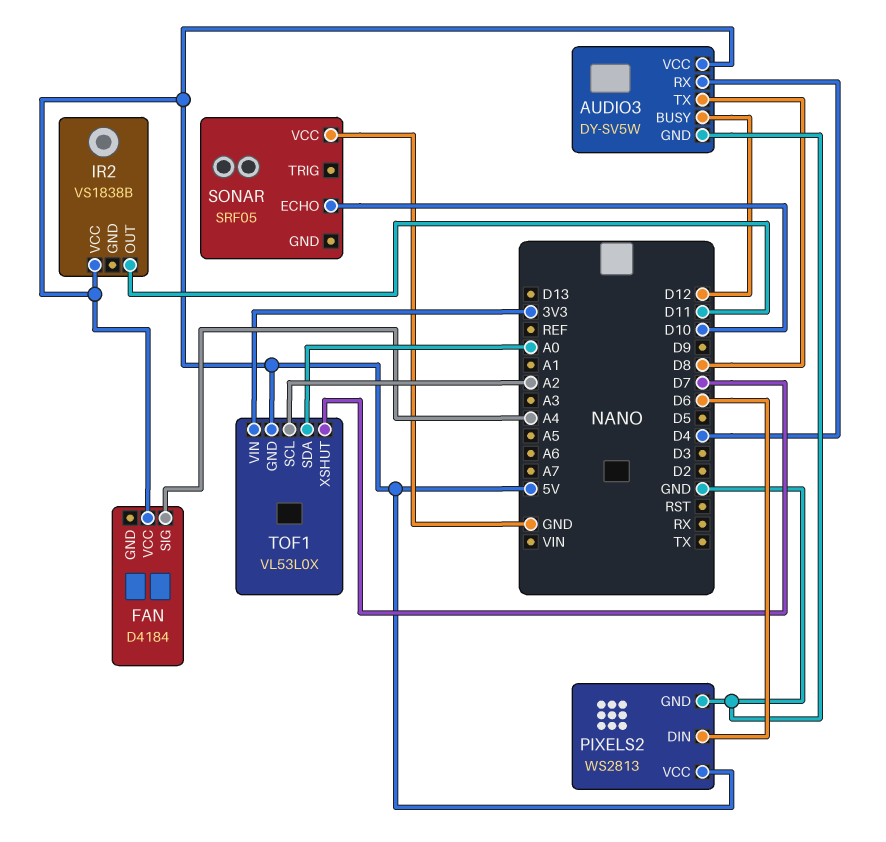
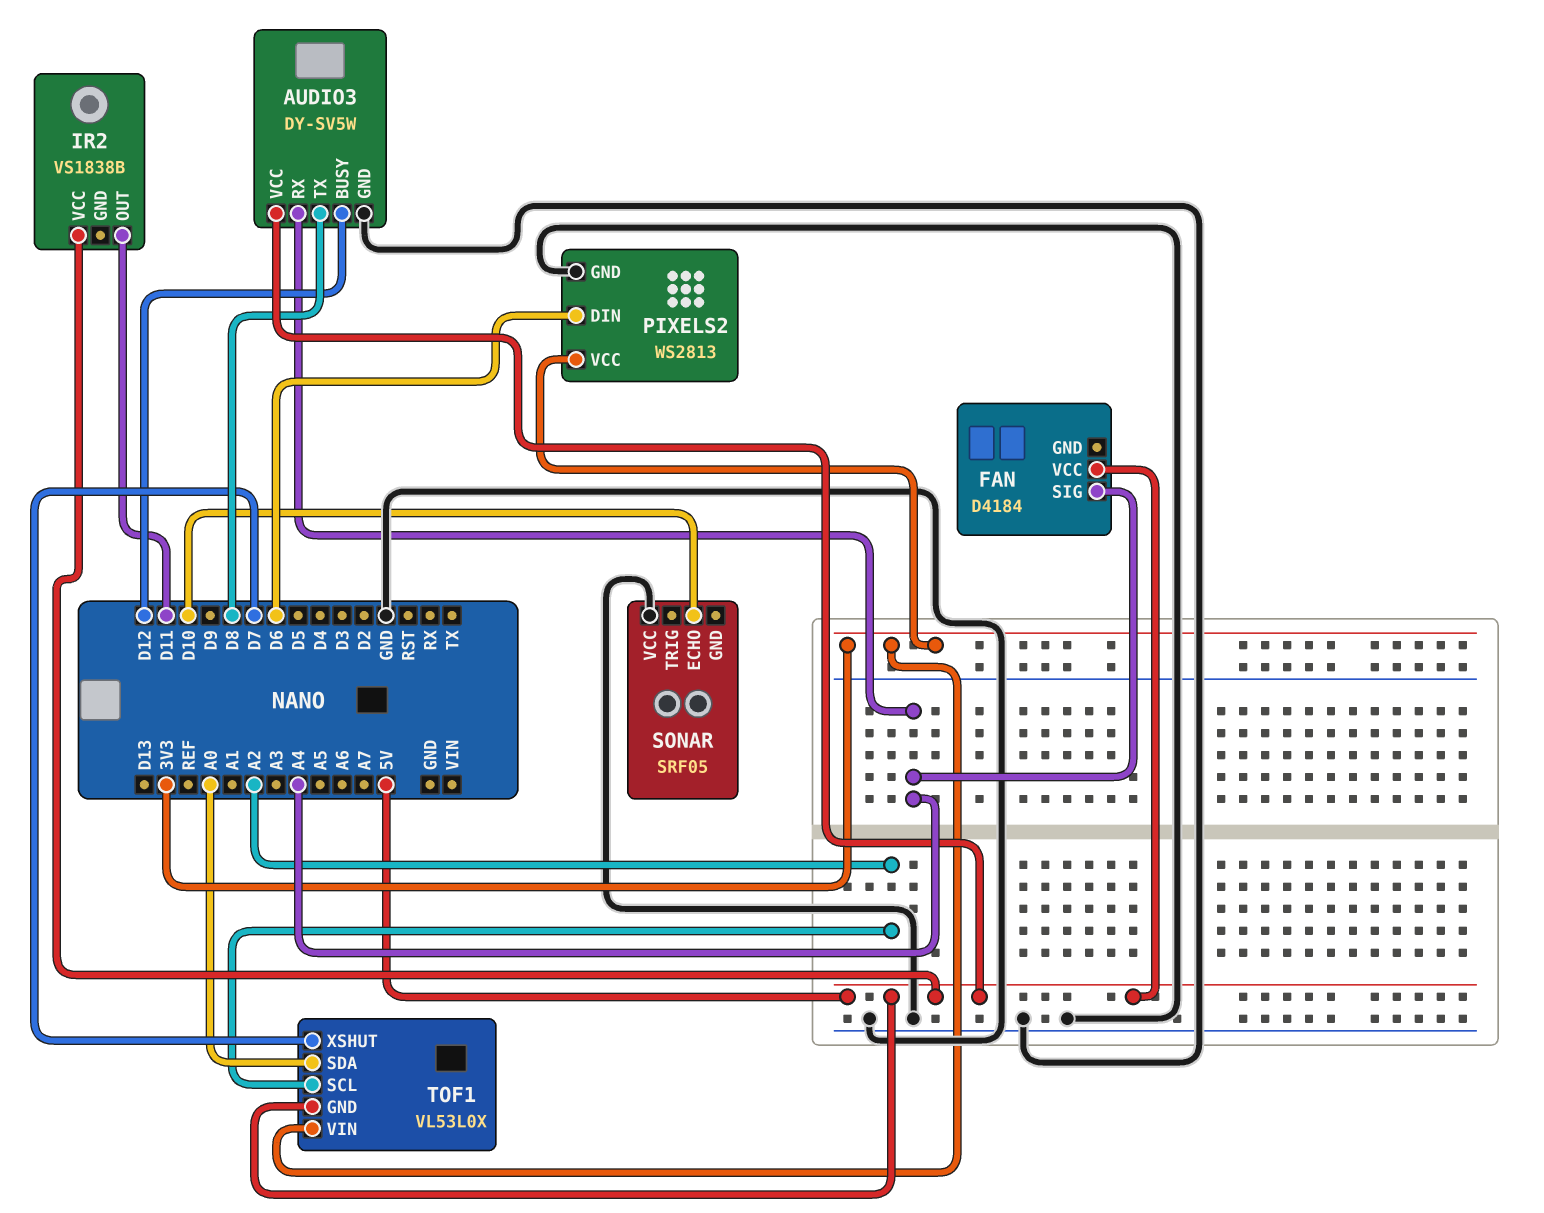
AUDIO3 pin RX: D4 -> A4
PIXELS2 pin VCC: 5V -> 3V3

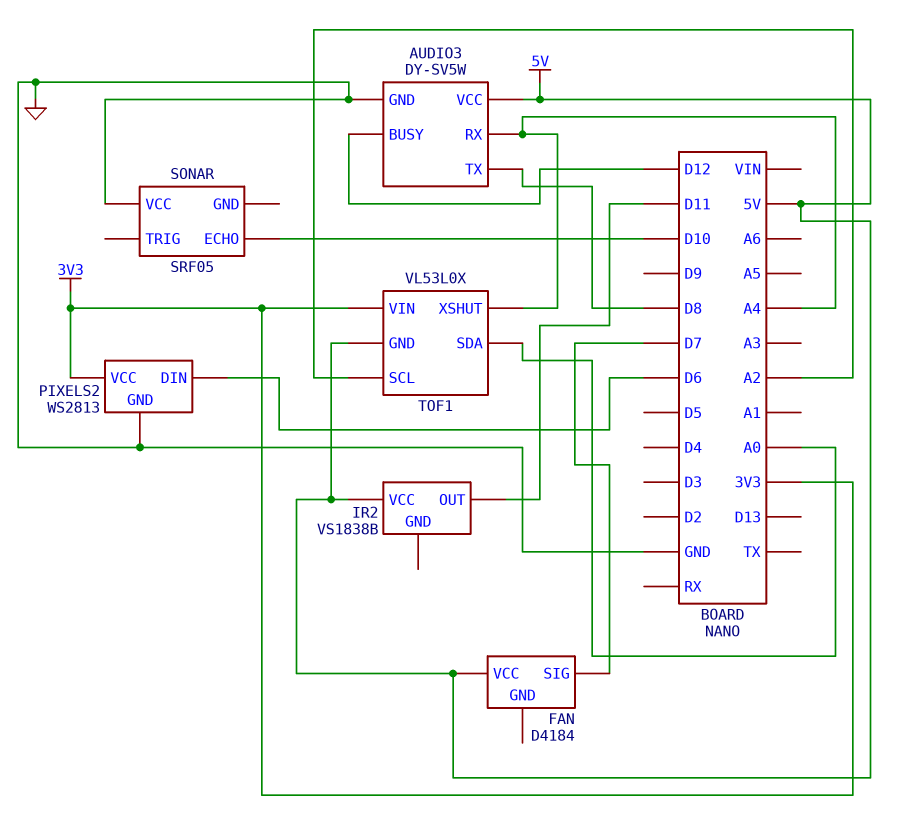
FAN pin SIG: A4 -> D7
TOF1 pin XSHUT: D7 -> A4

